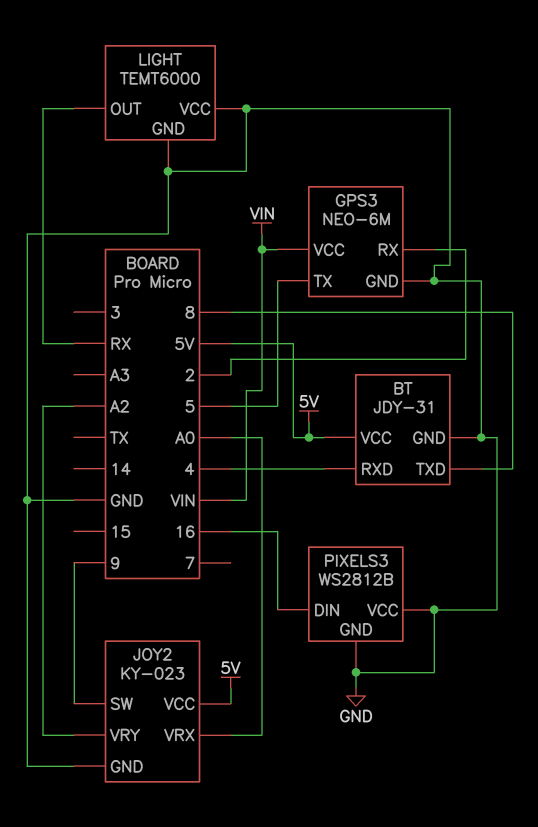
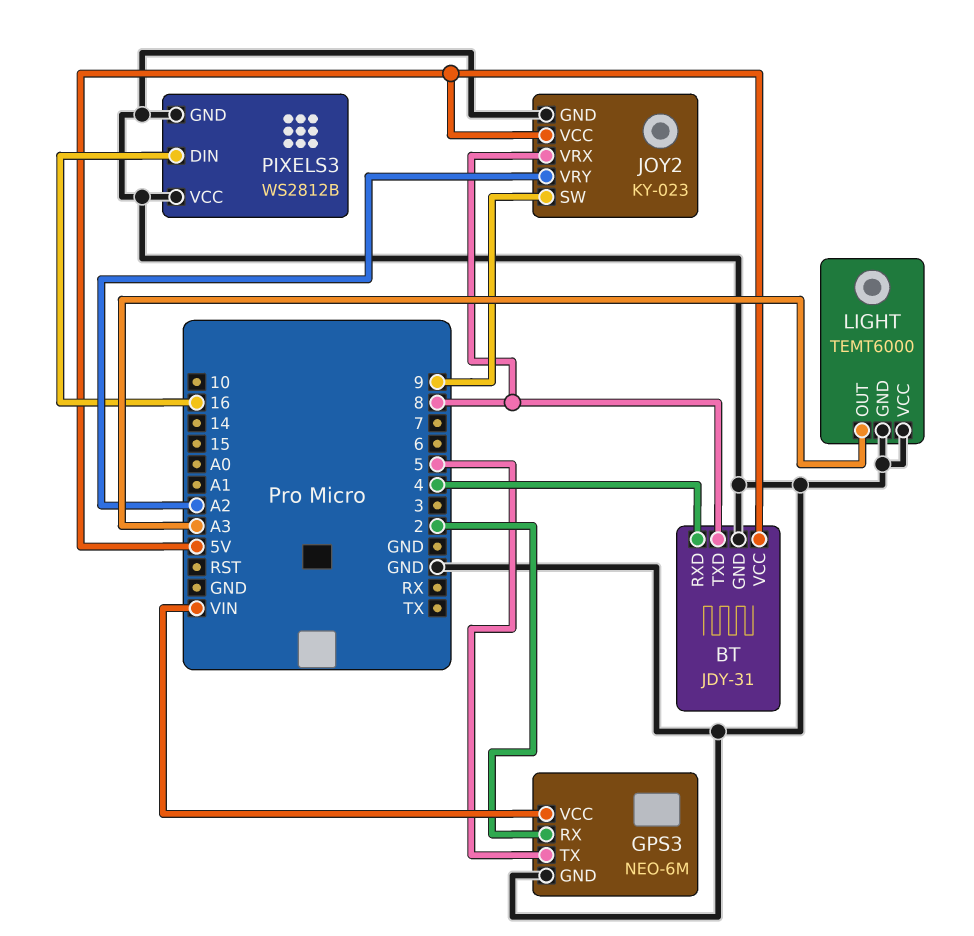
JOY2 pin VRX: A0 -> 8
LIGHT pin OUT: RX -> A3

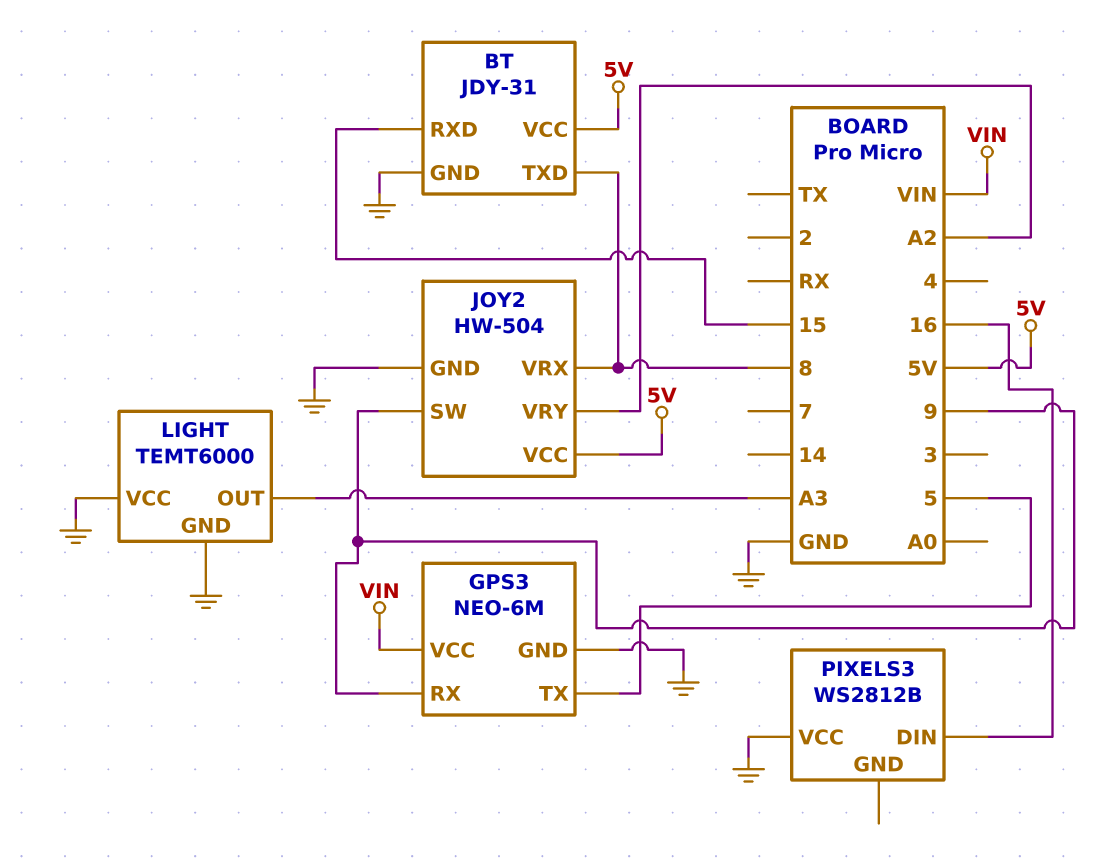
BT pin RXD: 4 -> 15
GPS3 pin RX: 2 -> 9
JOY2: KY-023 -> HW-504
PIXELS3 pin GND: GND -> none

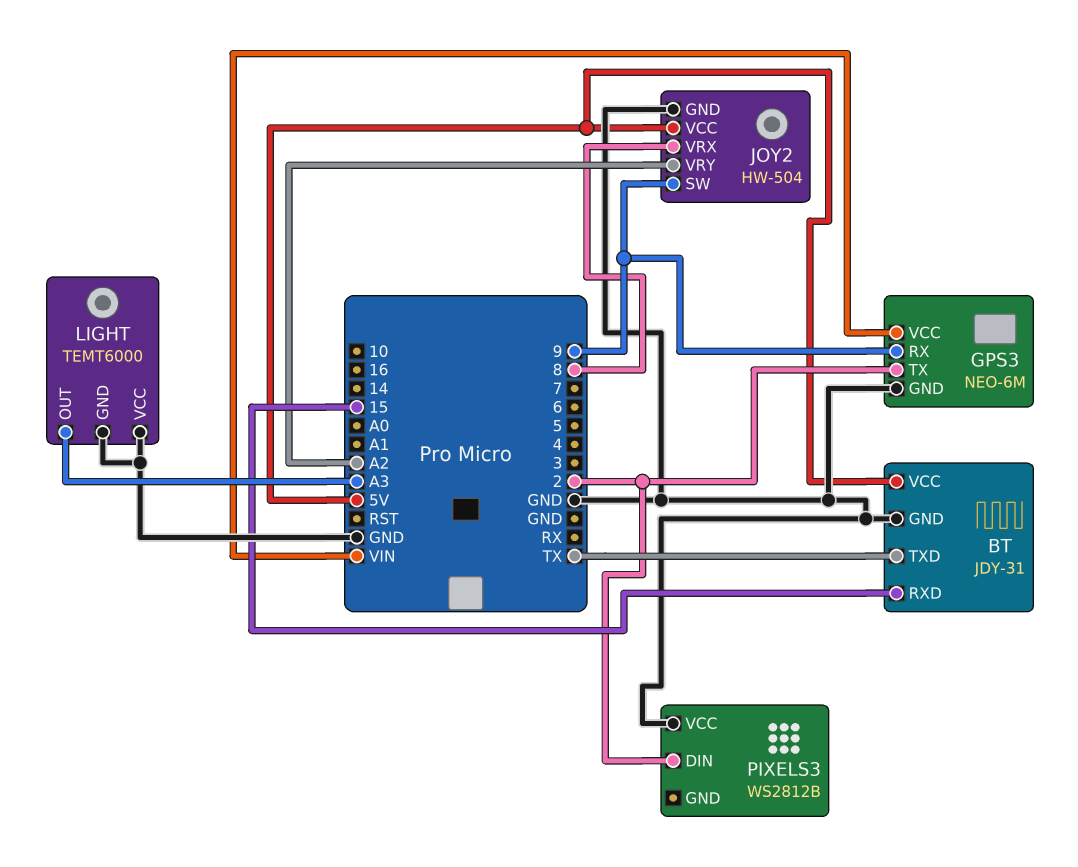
BT pin TXD: 8 -> TX
GPS3 pin TX: 5 -> 2
PIXELS3 pin DIN: 16 -> 2

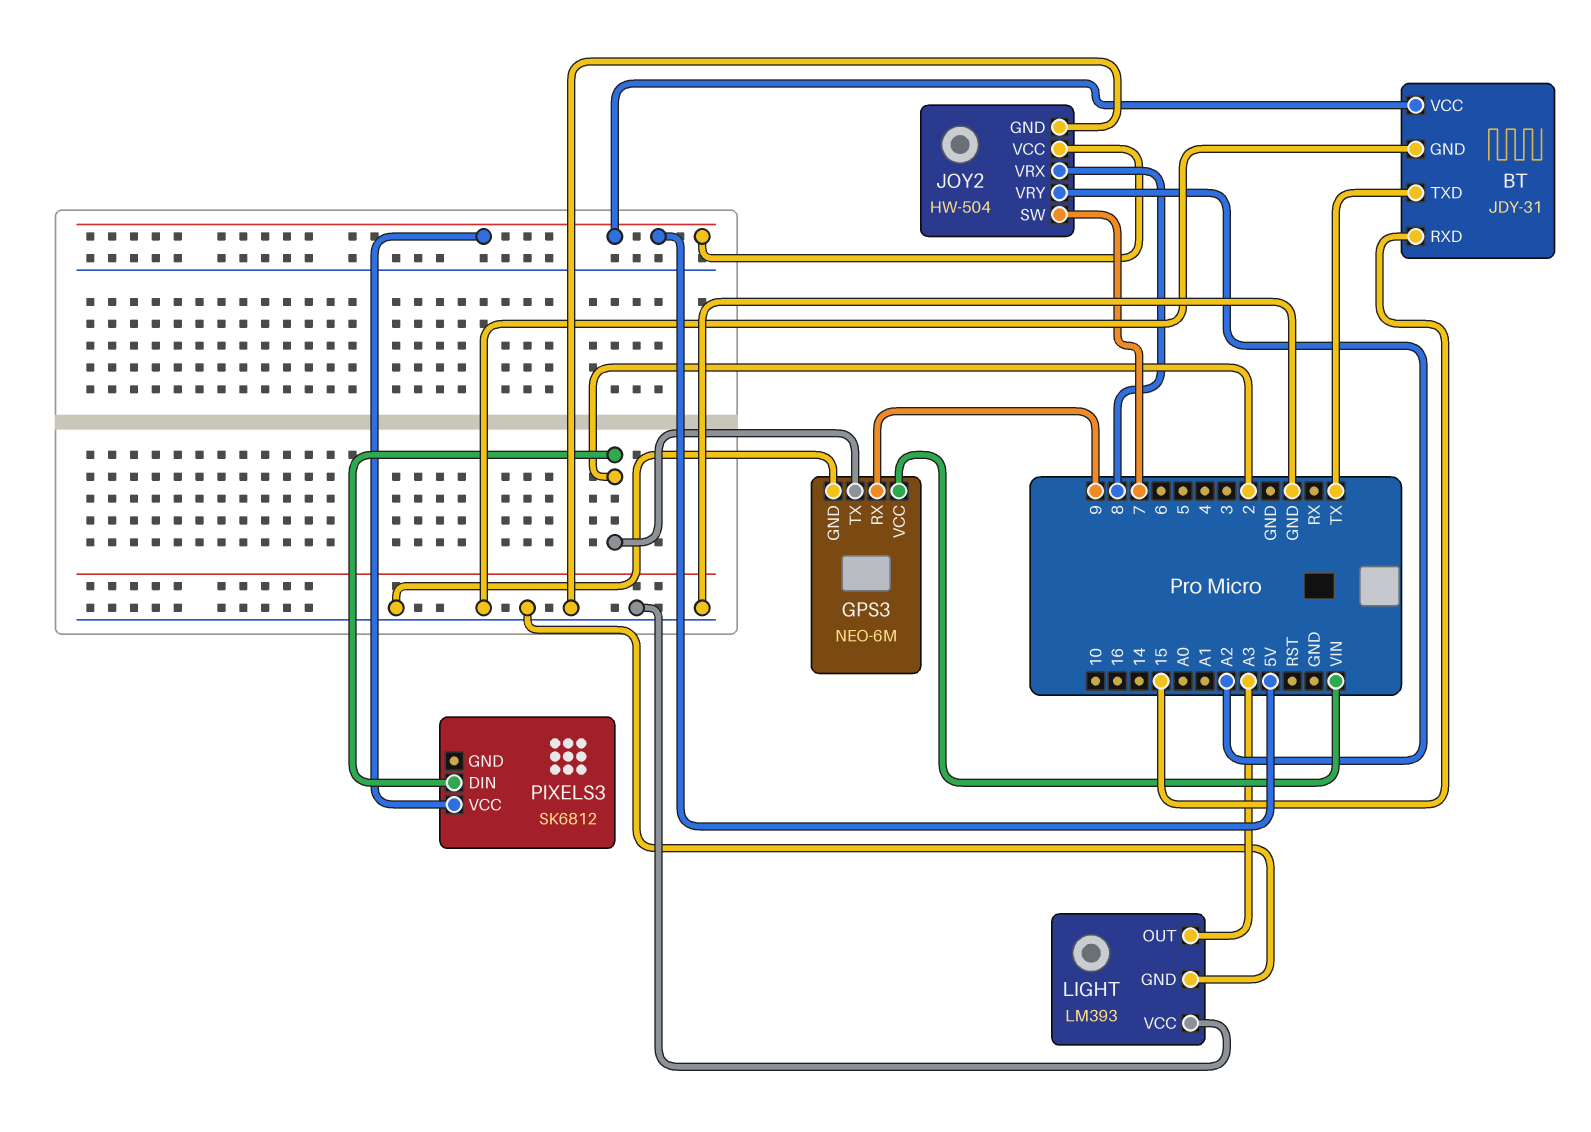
JOY2 pin SW: 9 -> 7
LIGHT: TEMT6000 -> LM393
PIXELS3: WS2812B -> SK6812
PIXELS3 pin VCC: GND -> 5V

